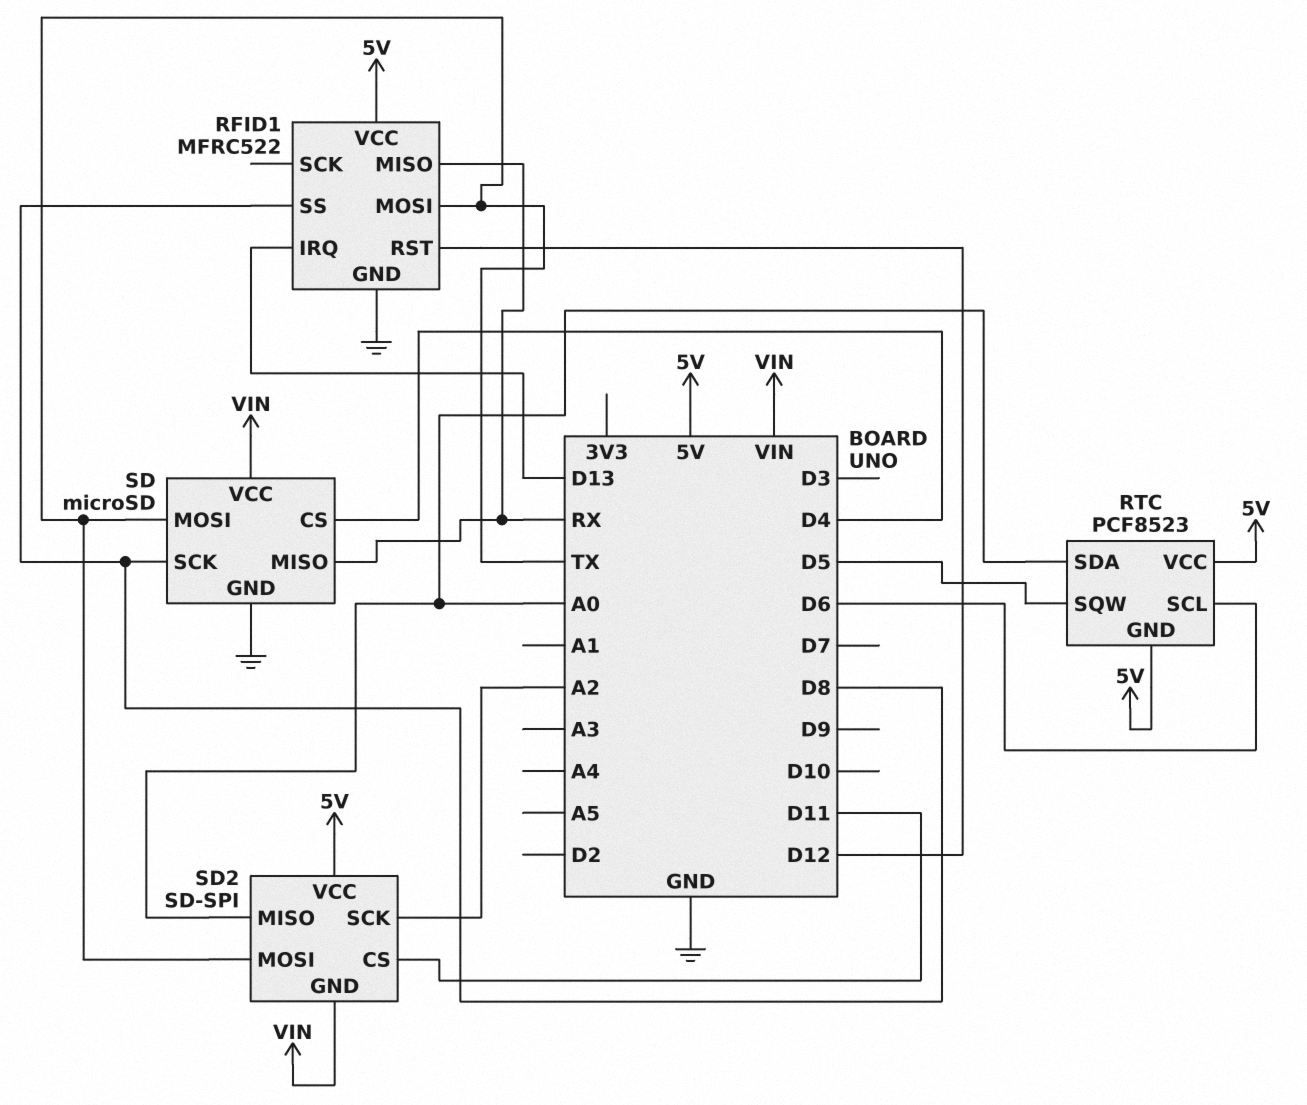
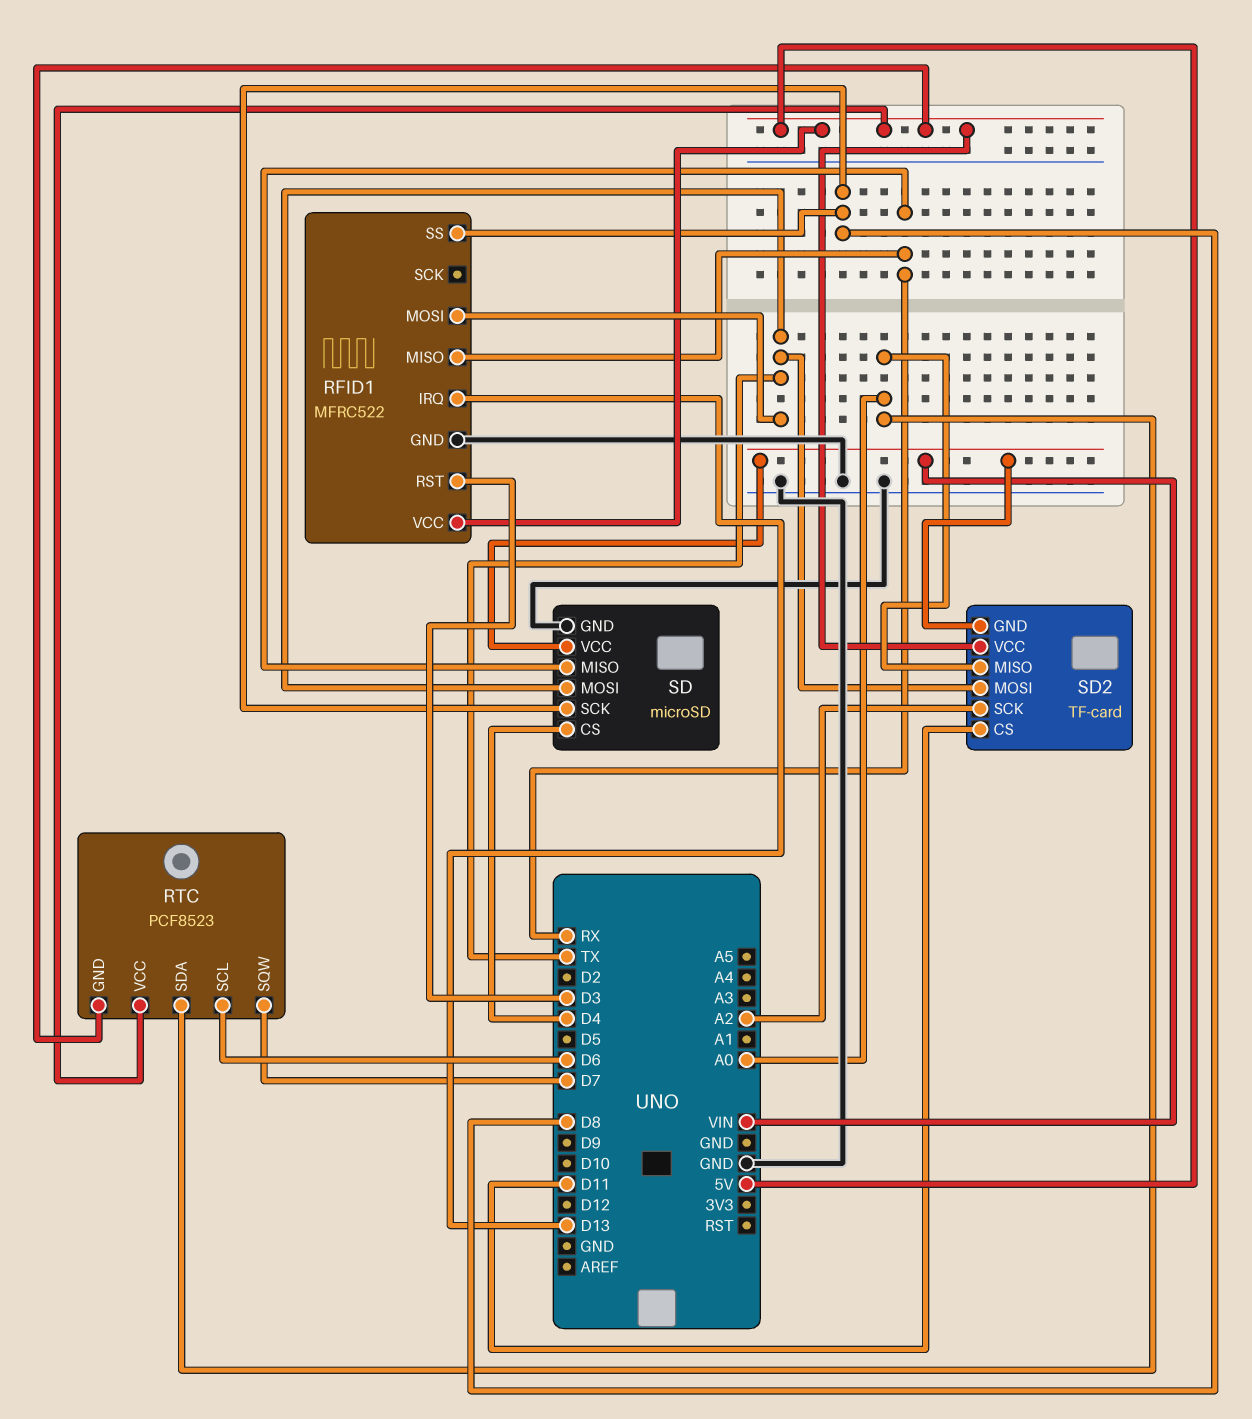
RFID1 pin RST: D12 -> D3
RTC pin SQW: D5 -> D7
SD2: SD-SPI -> TF-card

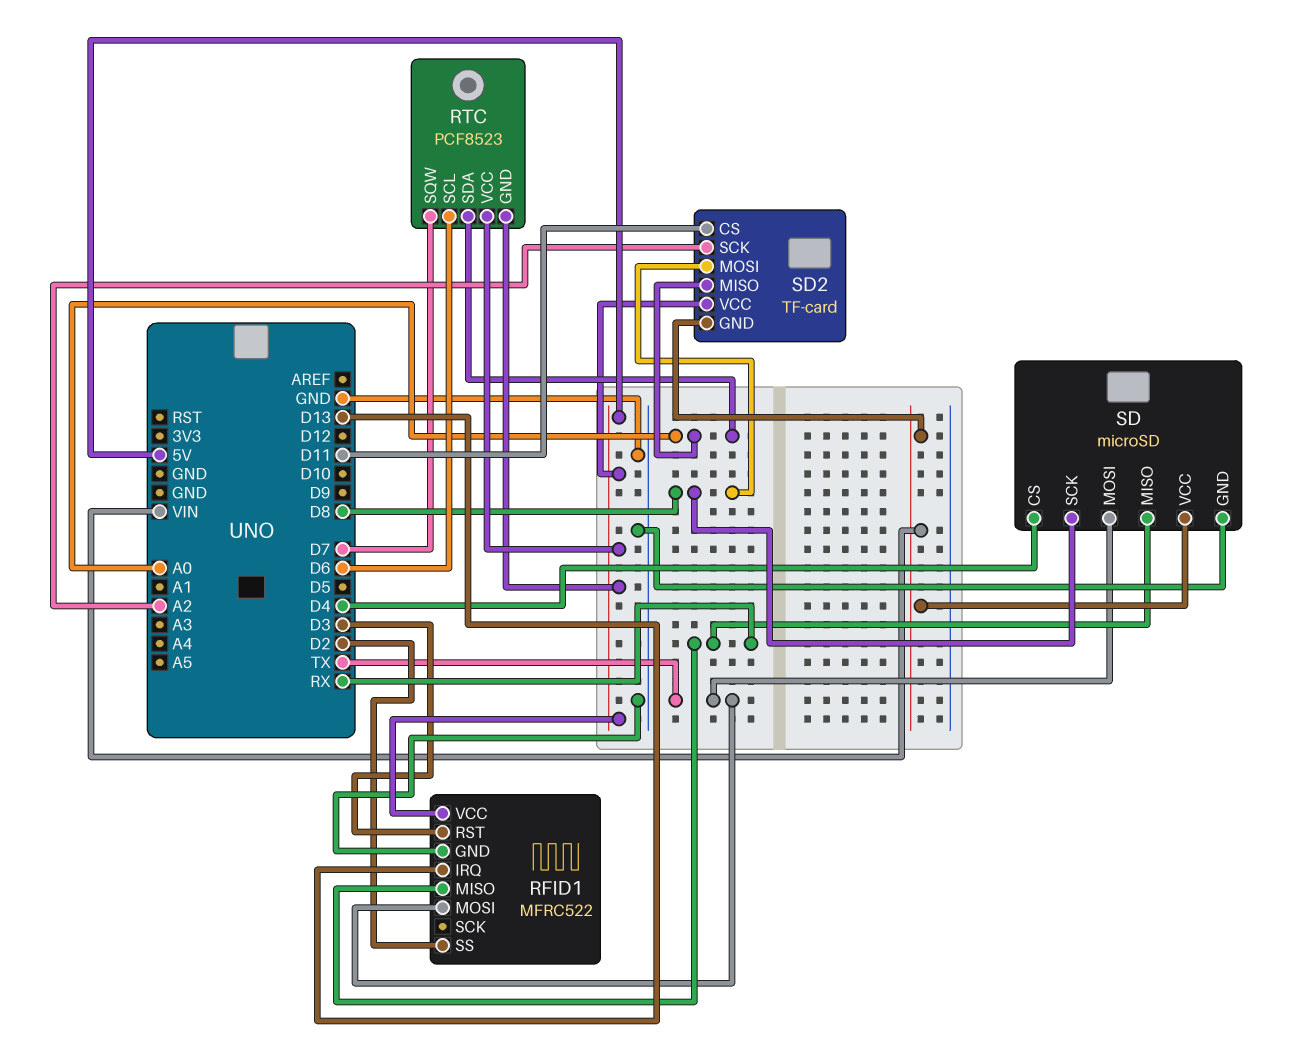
RFID1 pin SS: D8 -> D2
SD2 pin MOSI: TX -> D8

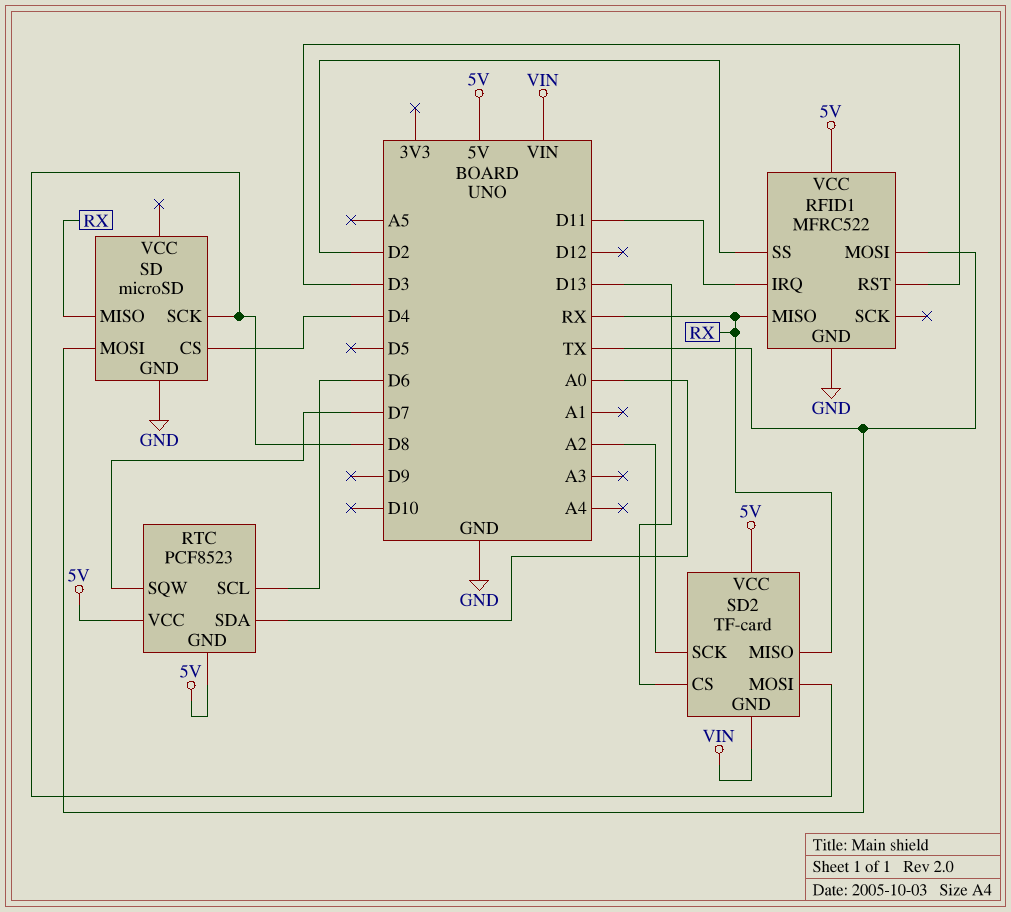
RFID1 pin IRQ: D13 -> D11
SD pin VCC: VIN -> none
SD2 pin CS: D11 -> D13
SD2 pin MISO: A0 -> RX

